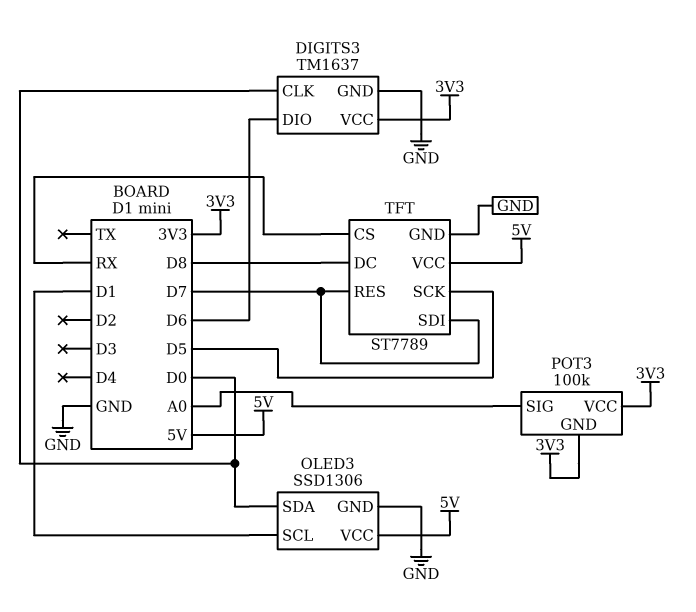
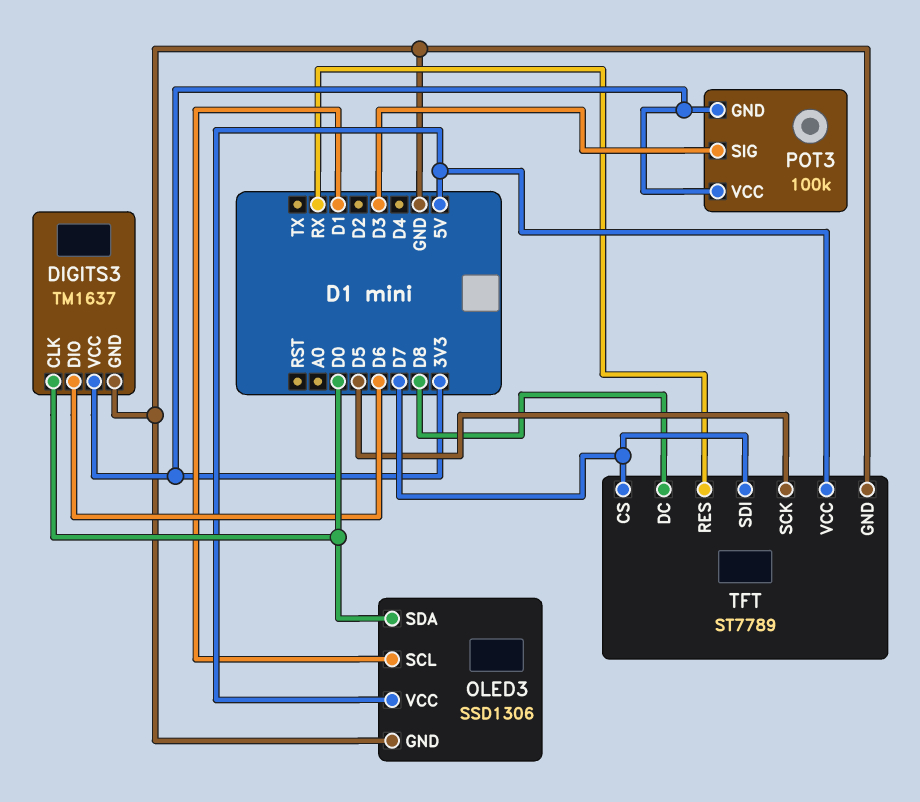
POT3 pin SIG: A0 -> D3
TFT pin CS: RX -> D7
TFT pin RES: D7 -> RX

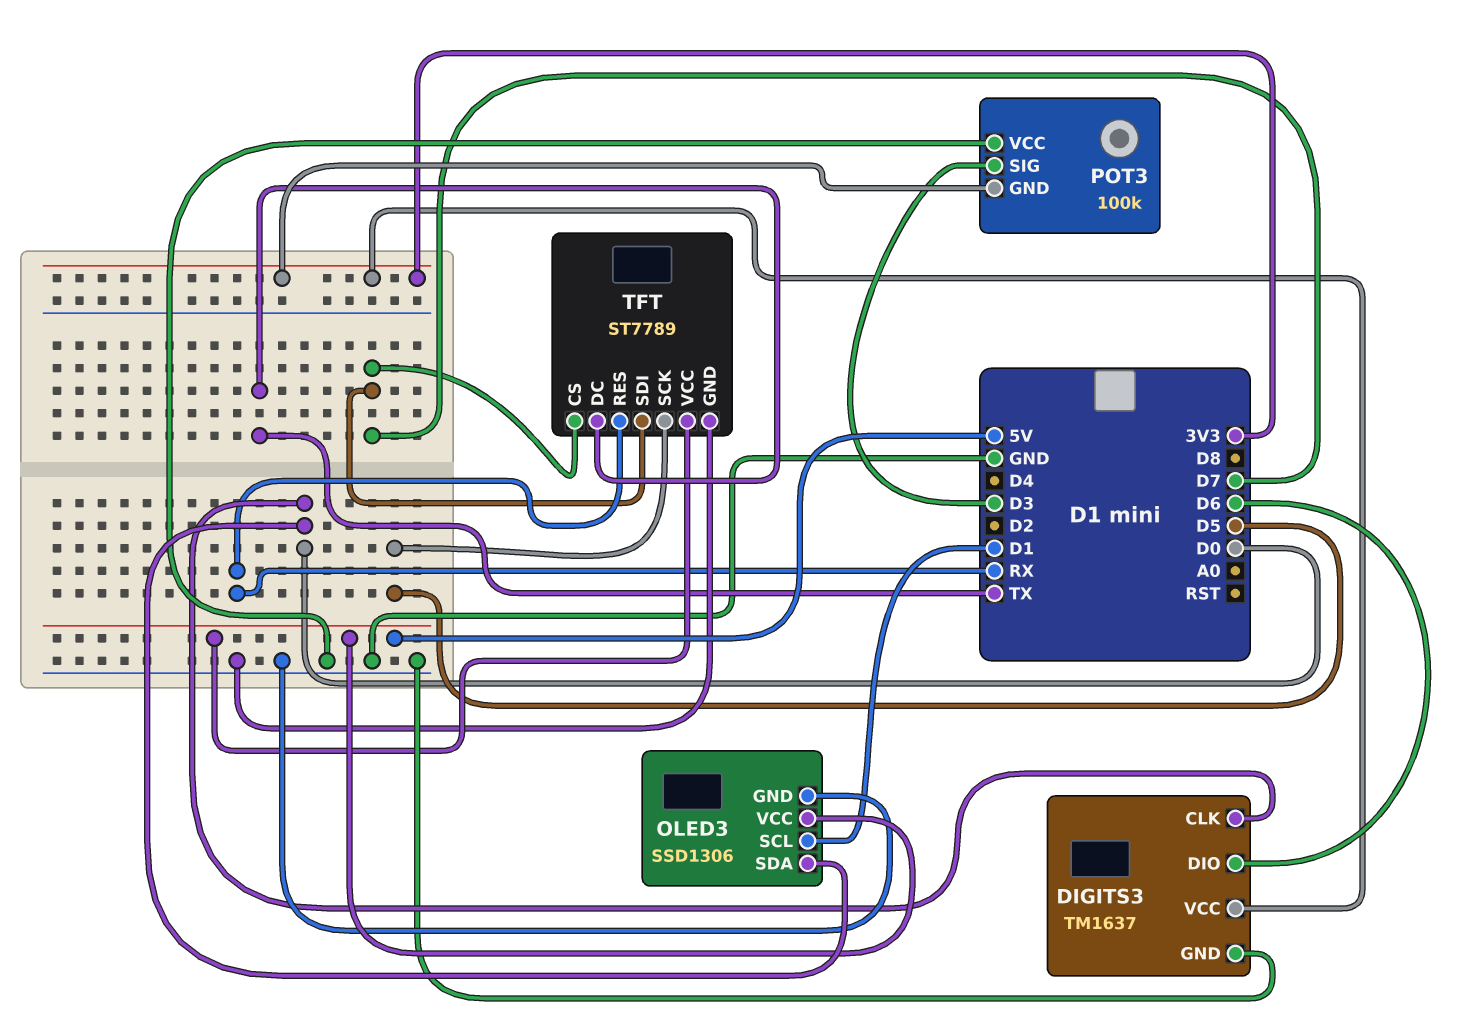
POT3 pin VCC: 3V3 -> GND
TFT pin DC: D8 -> TX

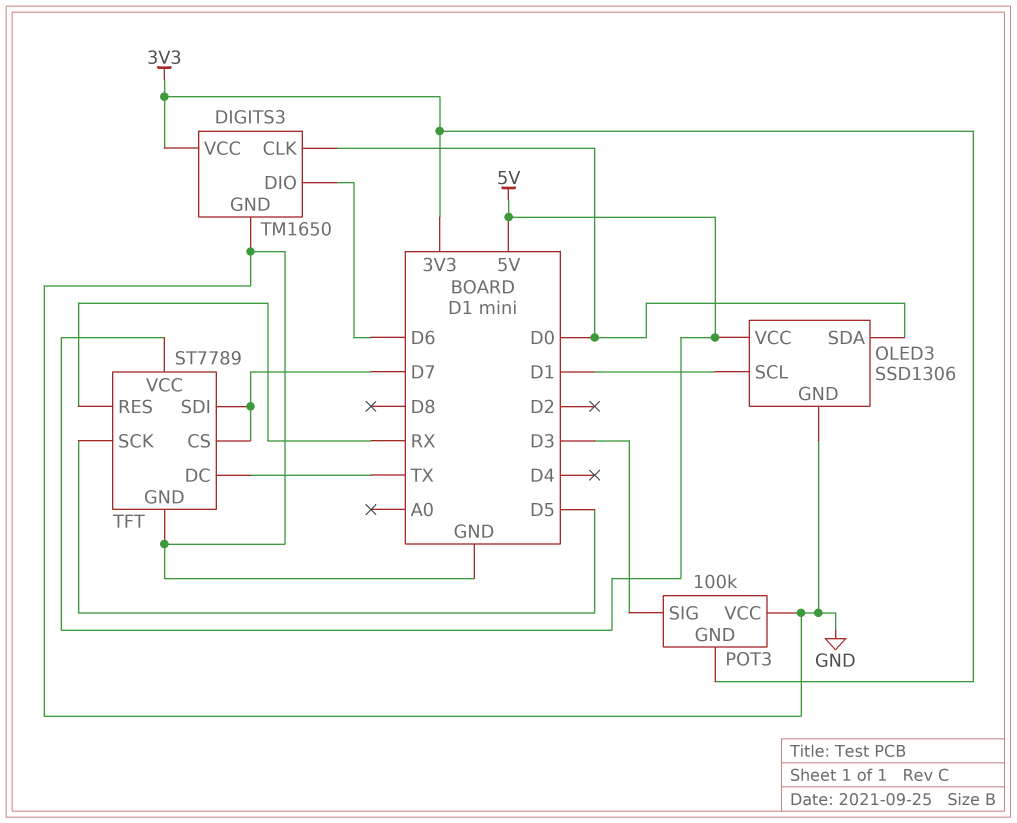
DIGITS3: TM1637 -> TM1650

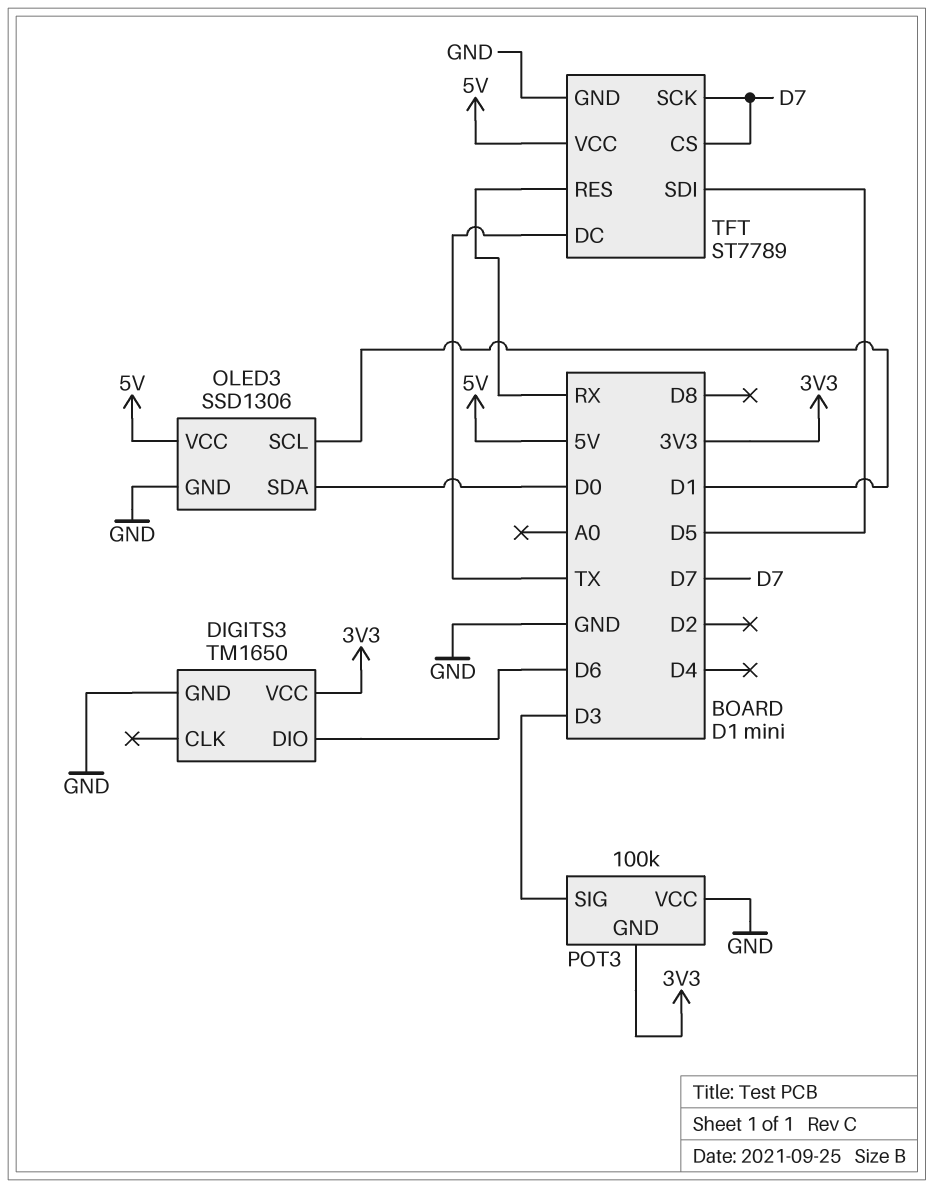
DIGITS3 pin CLK: D0 -> none
TFT pin SCK: D5 -> D7
TFT pin SDI: D7 -> D5

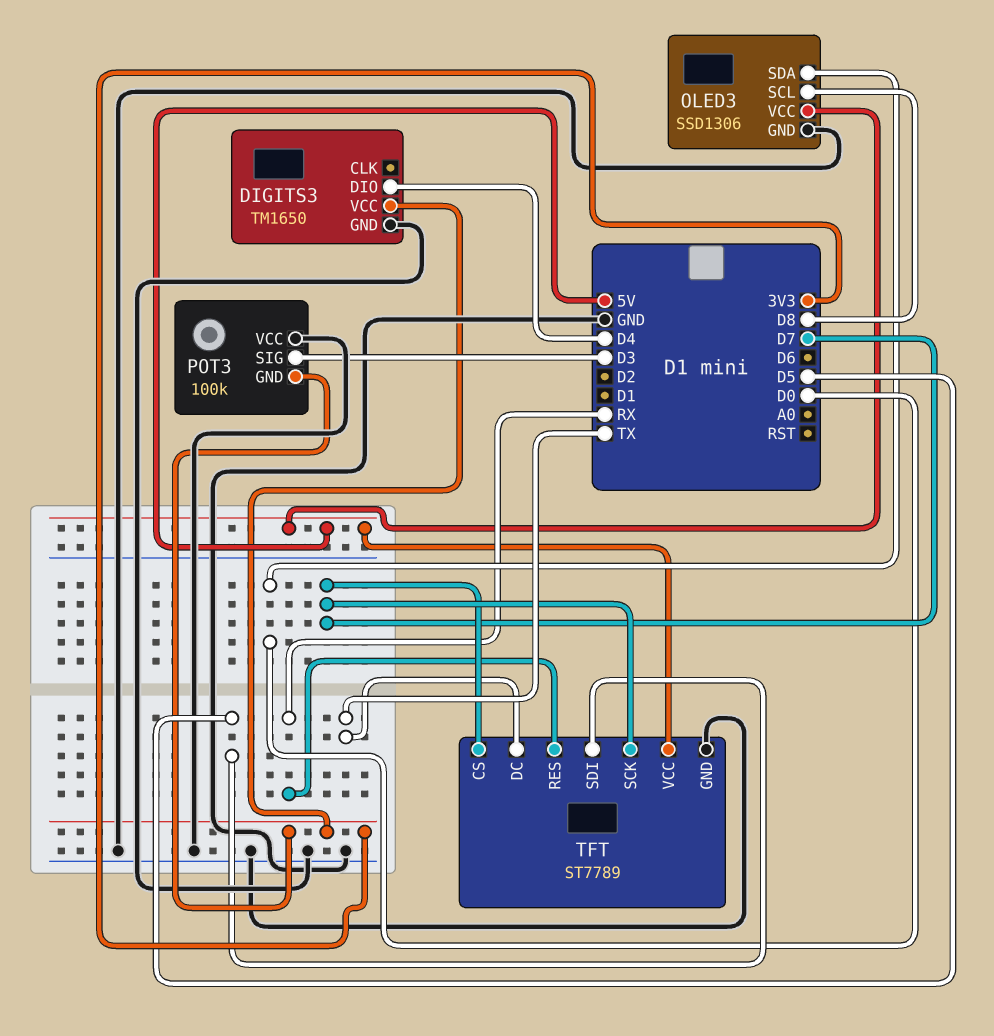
DIGITS3 pin DIO: D6 -> D4
OLED3 pin SCL: D1 -> D8

